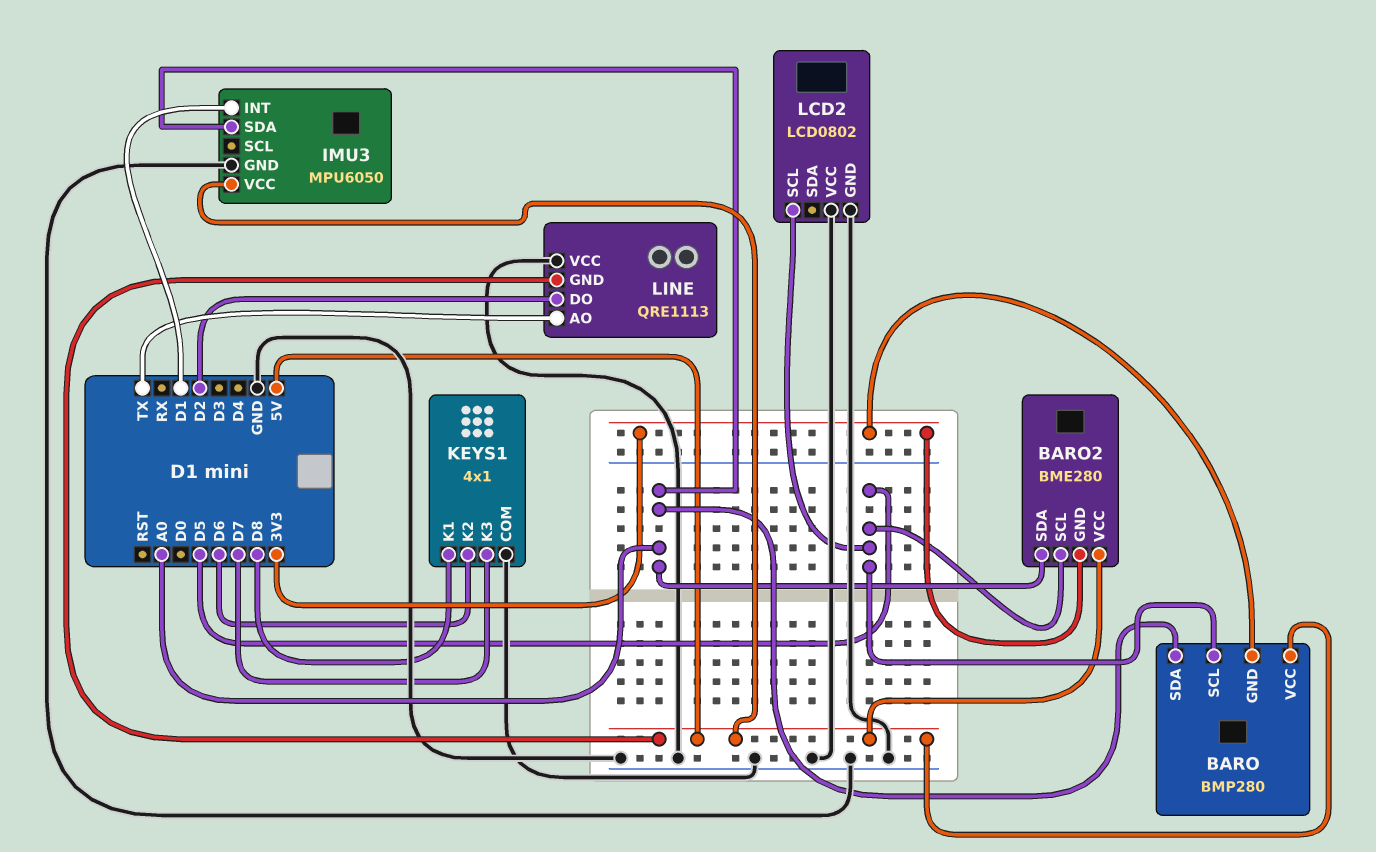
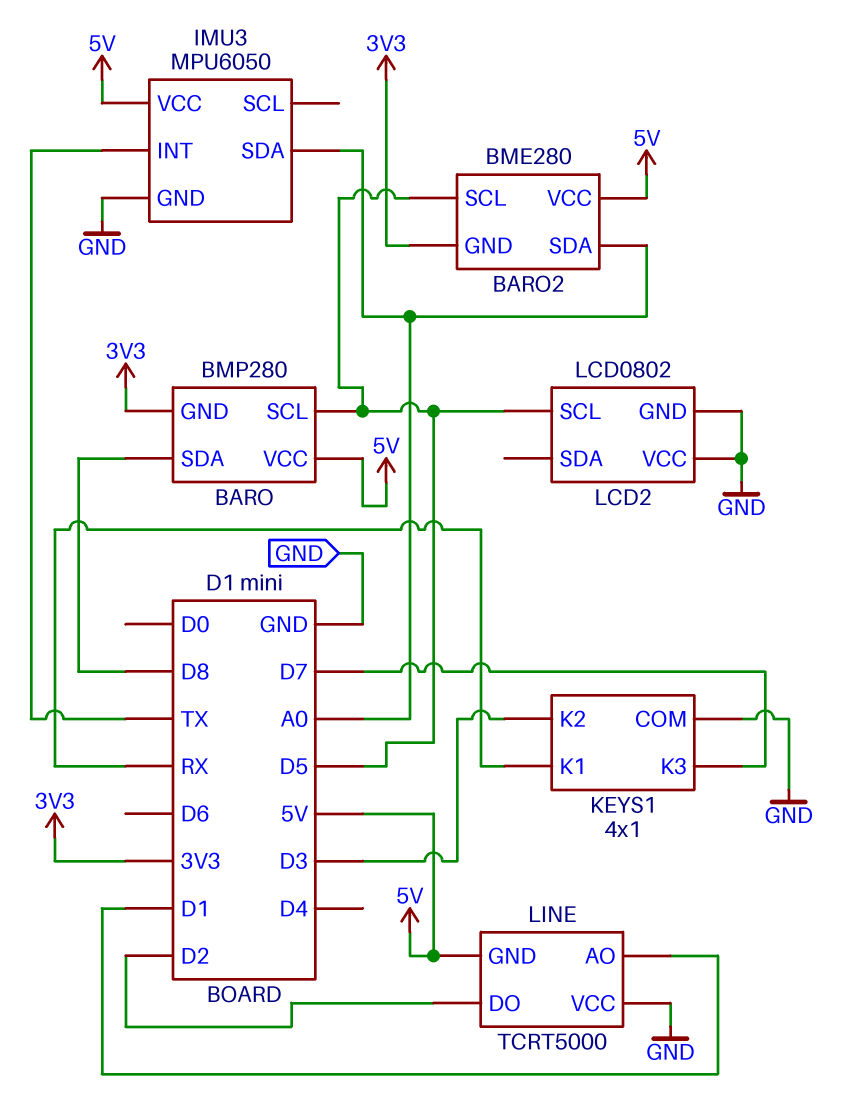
BARO pin SDA: A0 -> D8
IMU3 pin INT: D1 -> TX
KEYS1 pin K1: D8 -> RX
KEYS1 pin K2: D6 -> D3
LINE: QRE1113 -> TCRT5000
LINE pin AO: TX -> D1

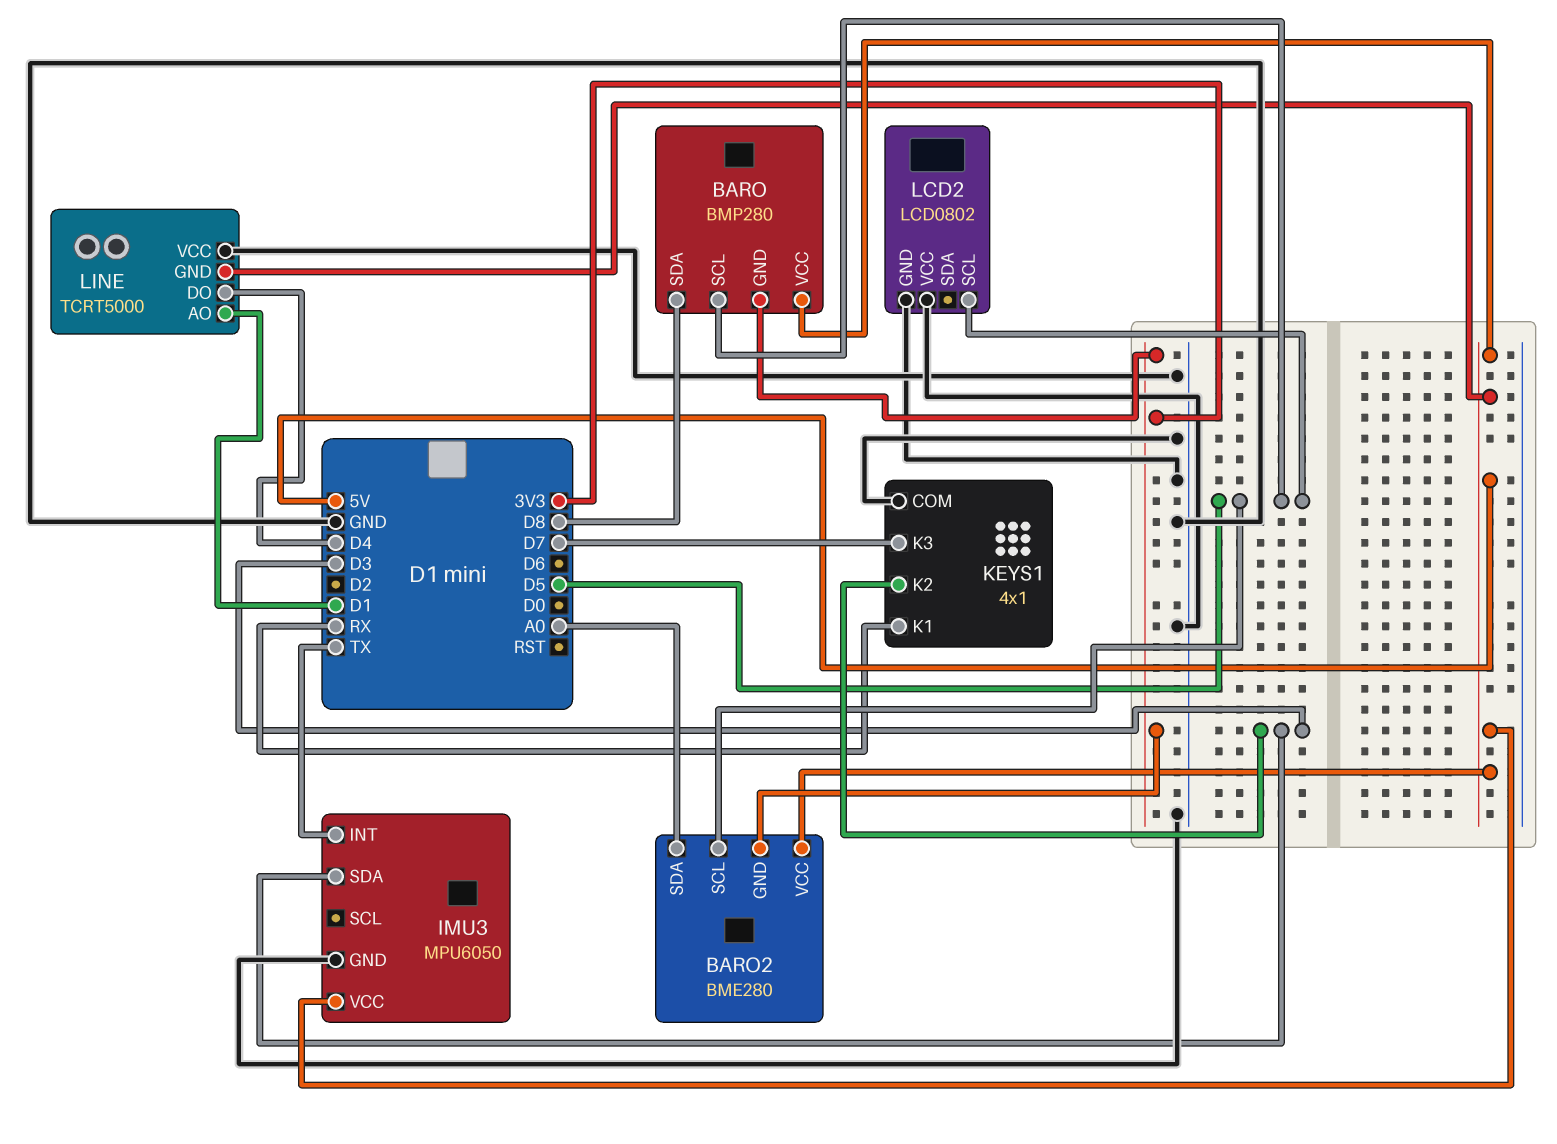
IMU3 pin SDA: A0 -> D3
LINE pin DO: D2 -> D4

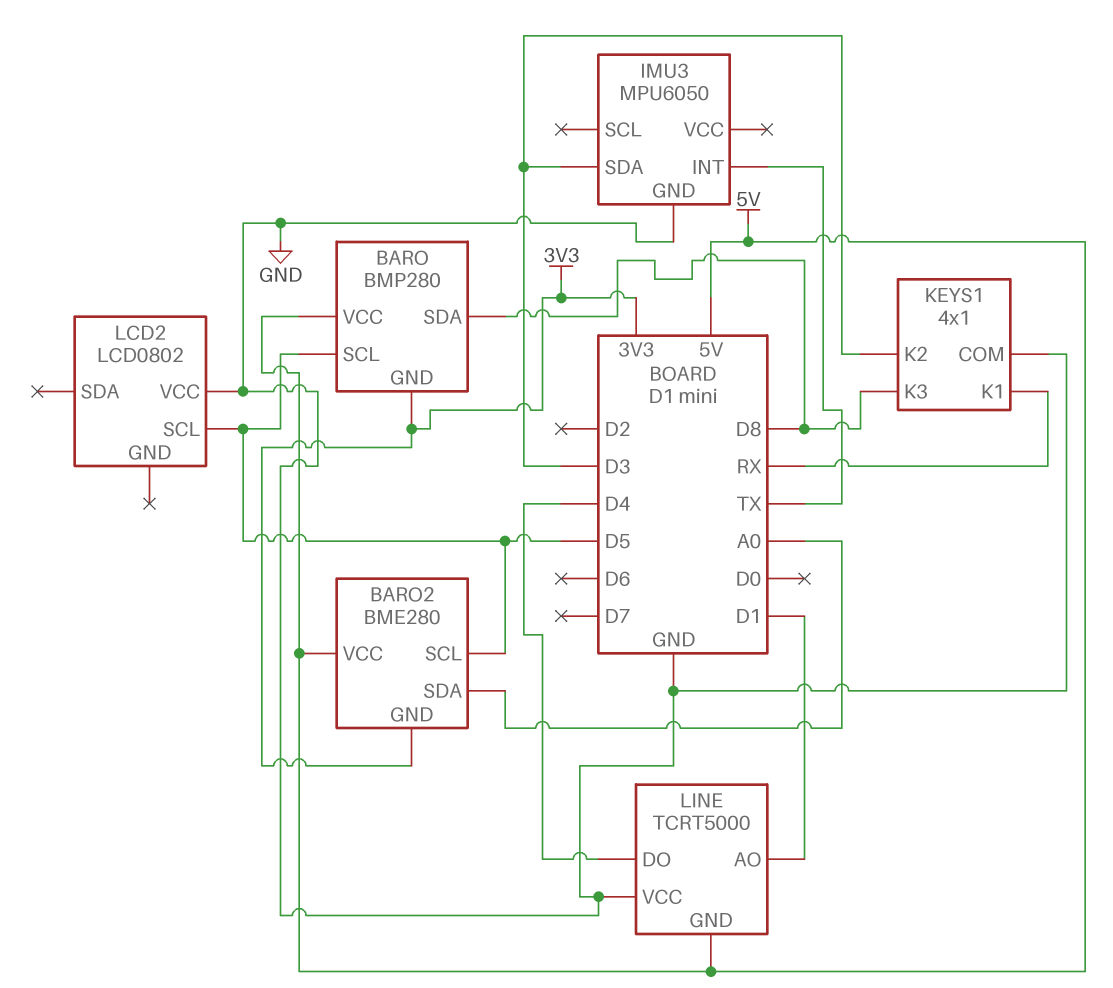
IMU3 pin VCC: 5V -> none
KEYS1 pin K3: D7 -> D8
LCD2 pin GND: GND -> none

